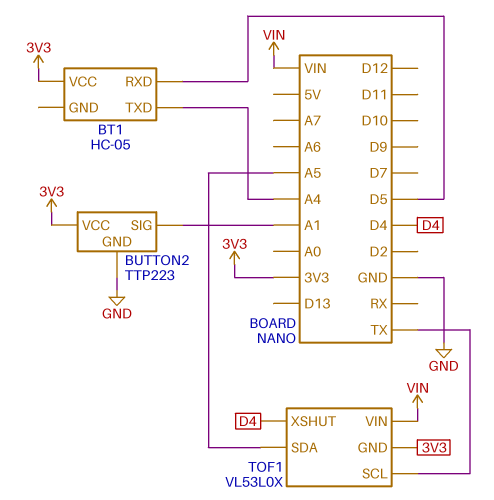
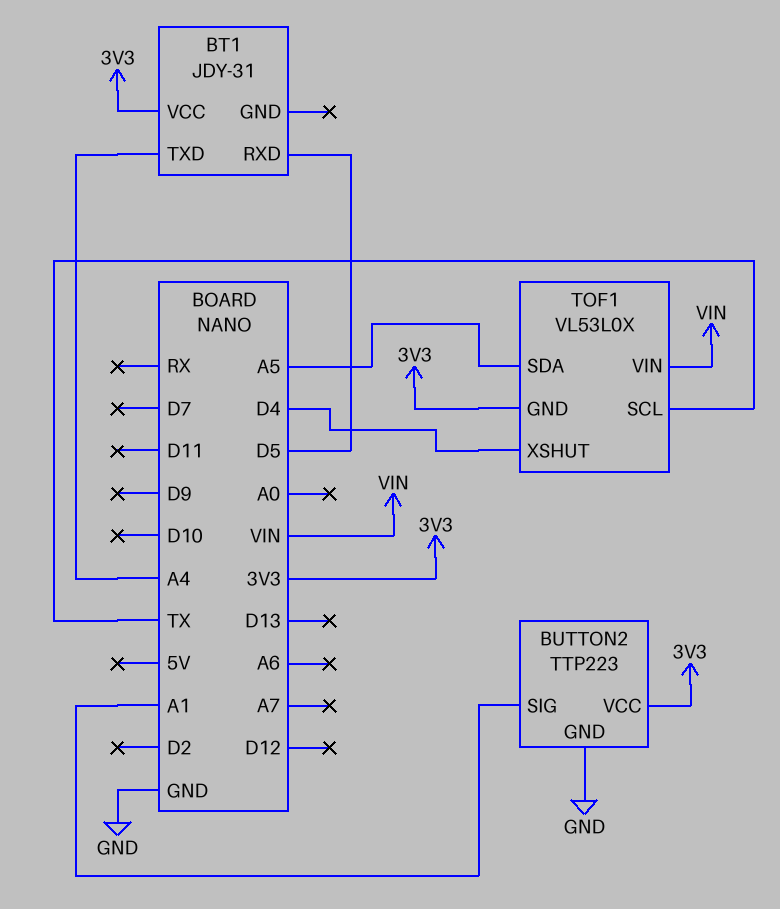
BT1: HC-05 -> JDY-31

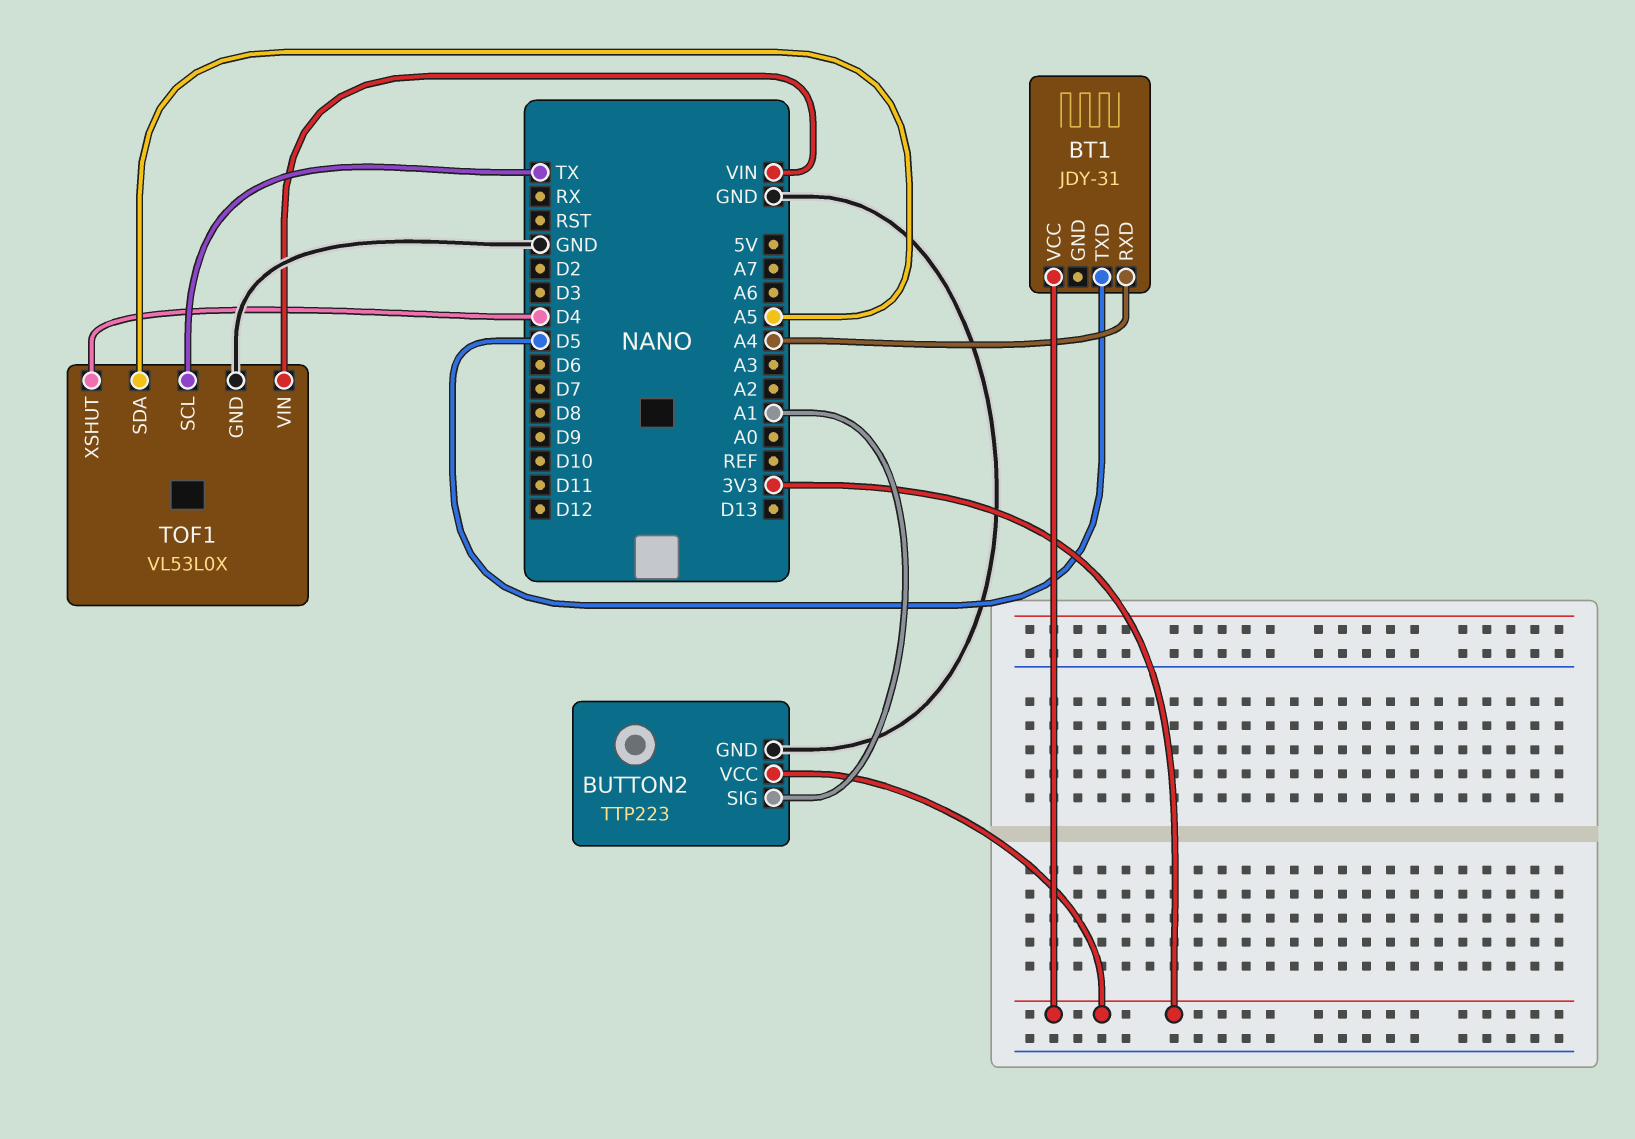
BT1 pin RXD: D5 -> A4
BT1 pin TXD: A4 -> D5
TOF1 pin GND: 3V3 -> GND

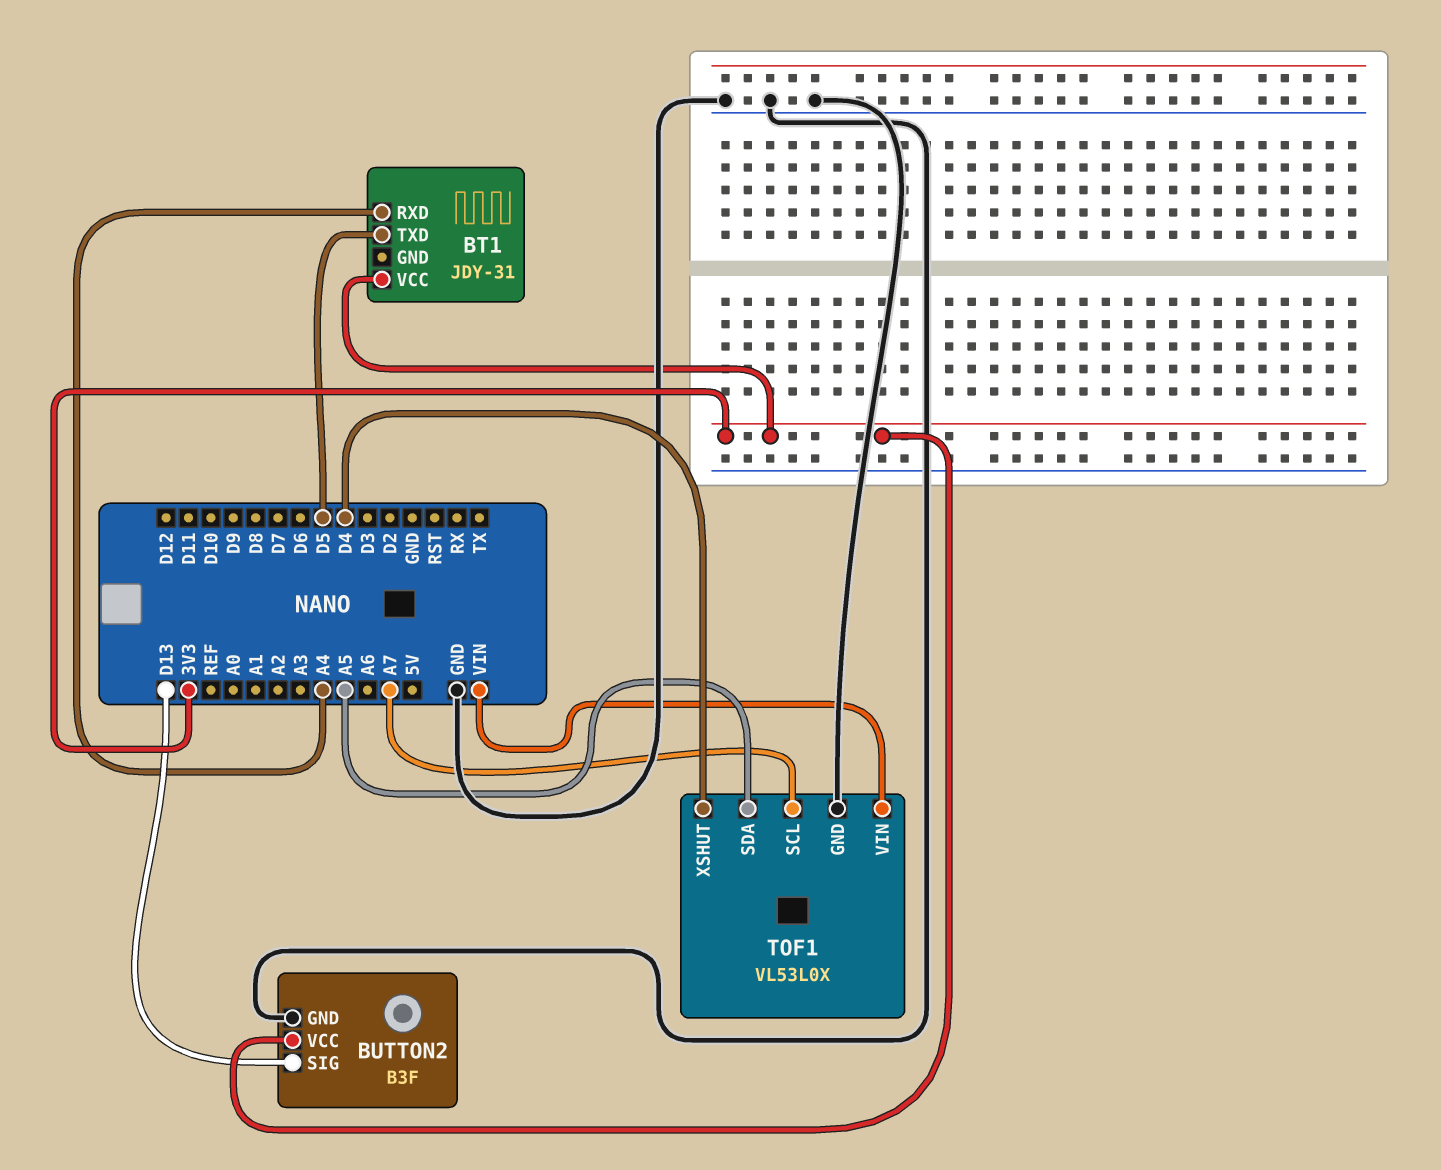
BUTTON2: TTP223 -> B3F
BUTTON2 pin SIG: A1 -> D13
TOF1 pin SCL: TX -> A7

